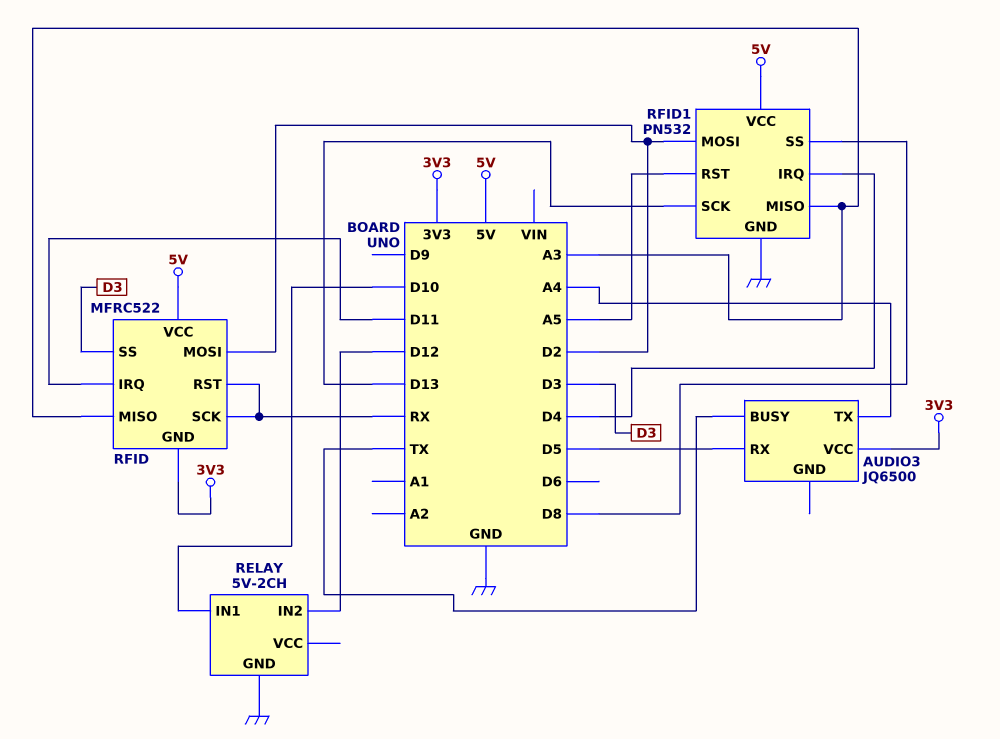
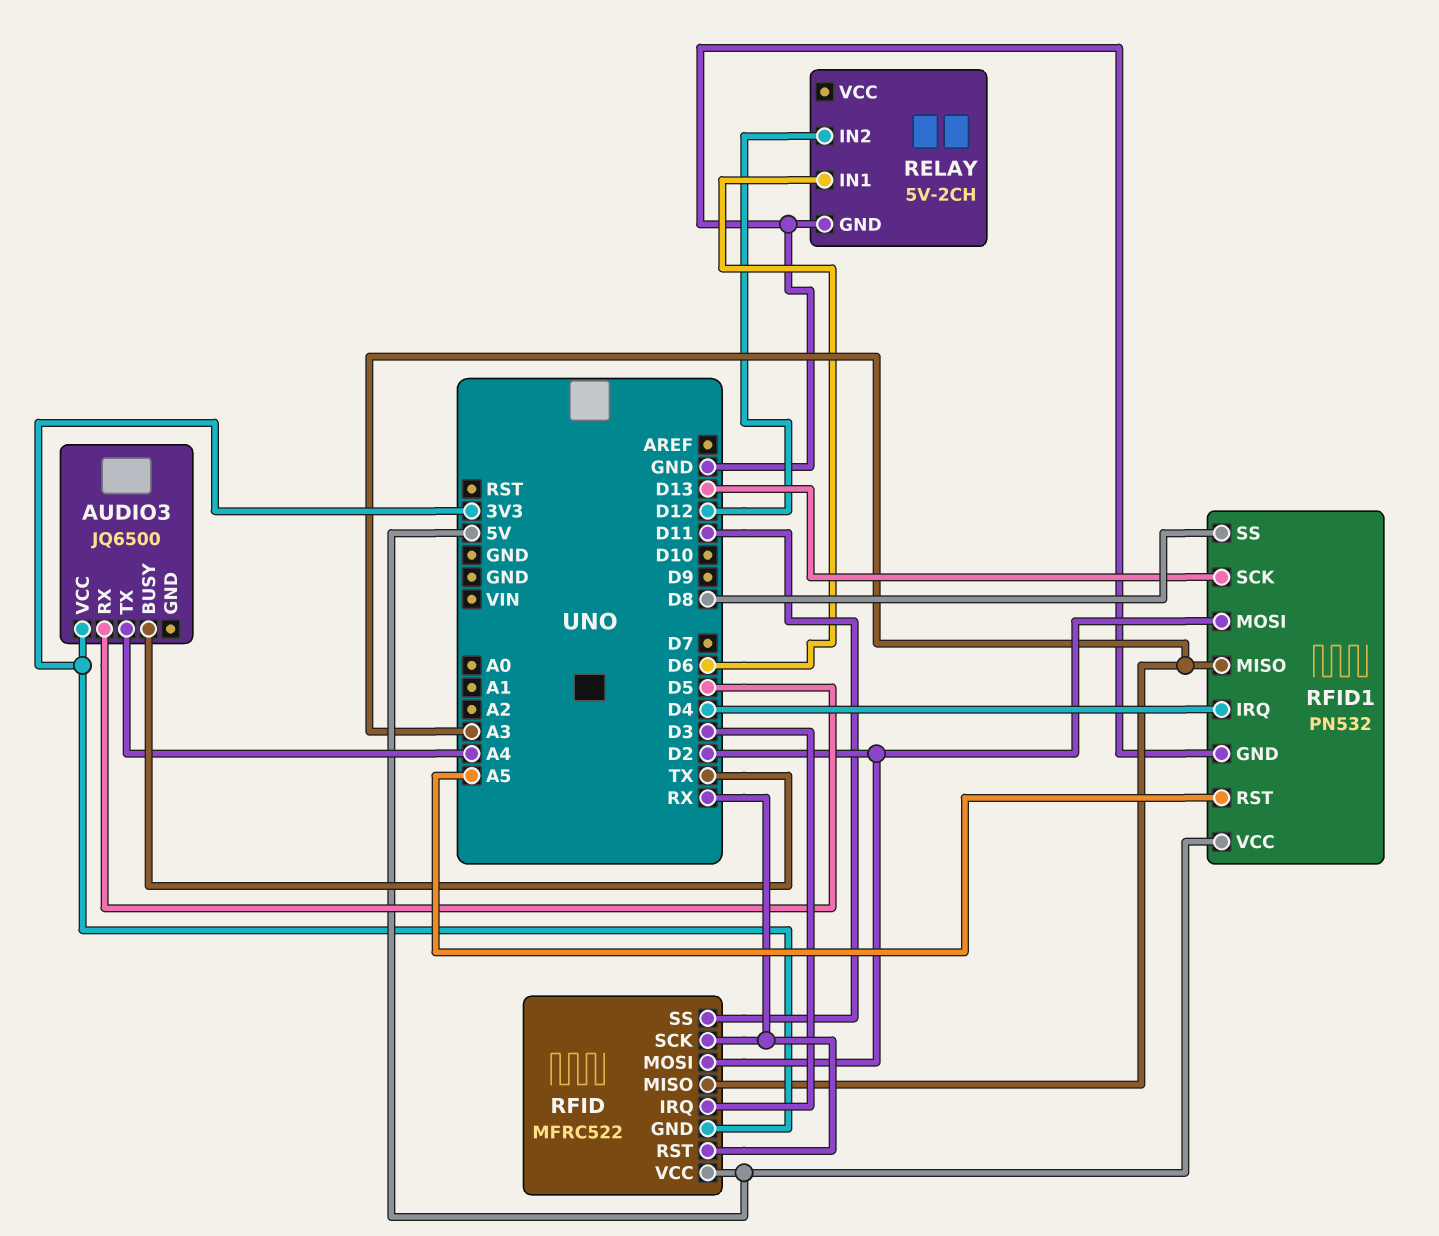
RELAY pin IN1: D10 -> D6
RFID pin IRQ: D11 -> D3
RFID pin SS: D3 -> D11

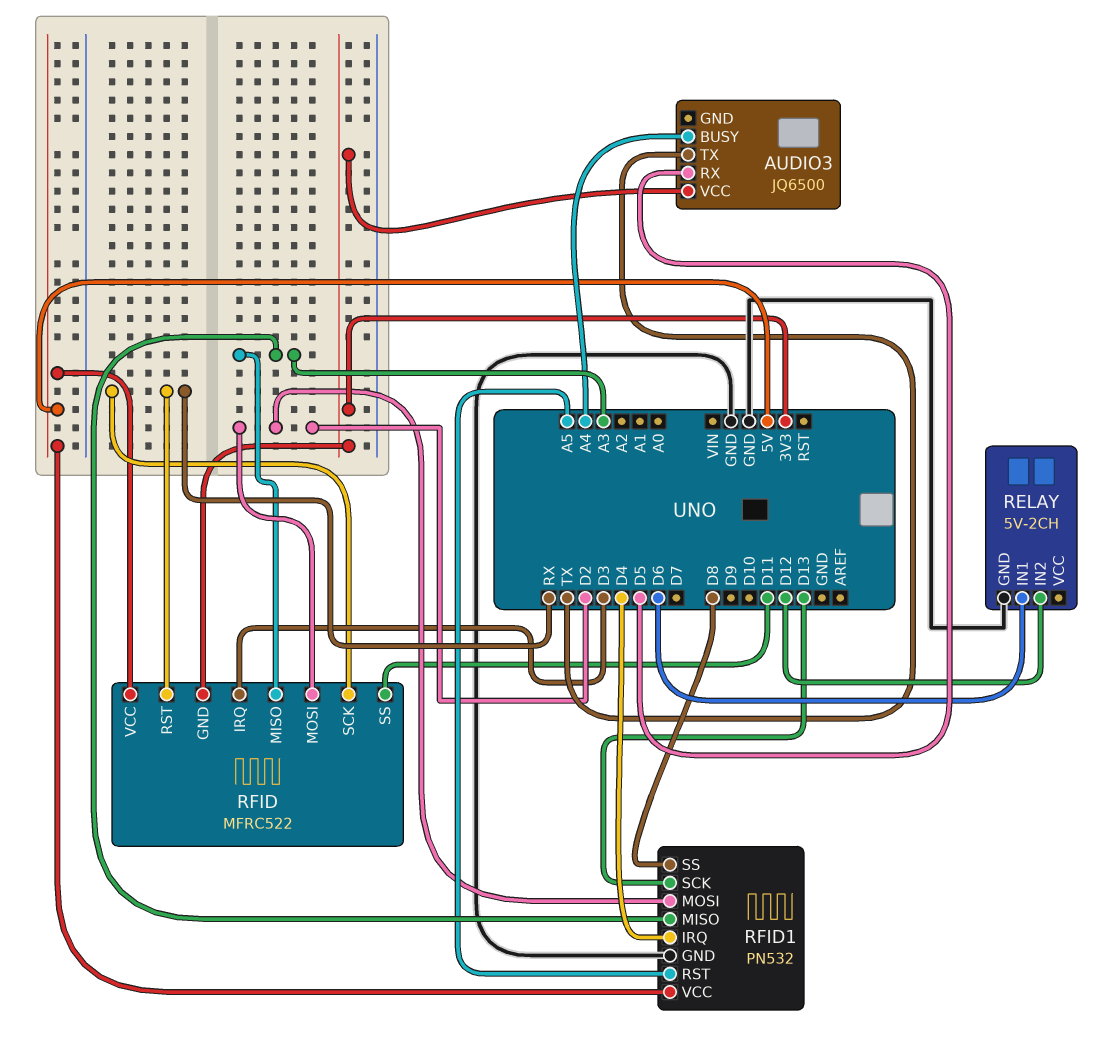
AUDIO3 pin BUSY: TX -> A4
AUDIO3 pin TX: A4 -> TX

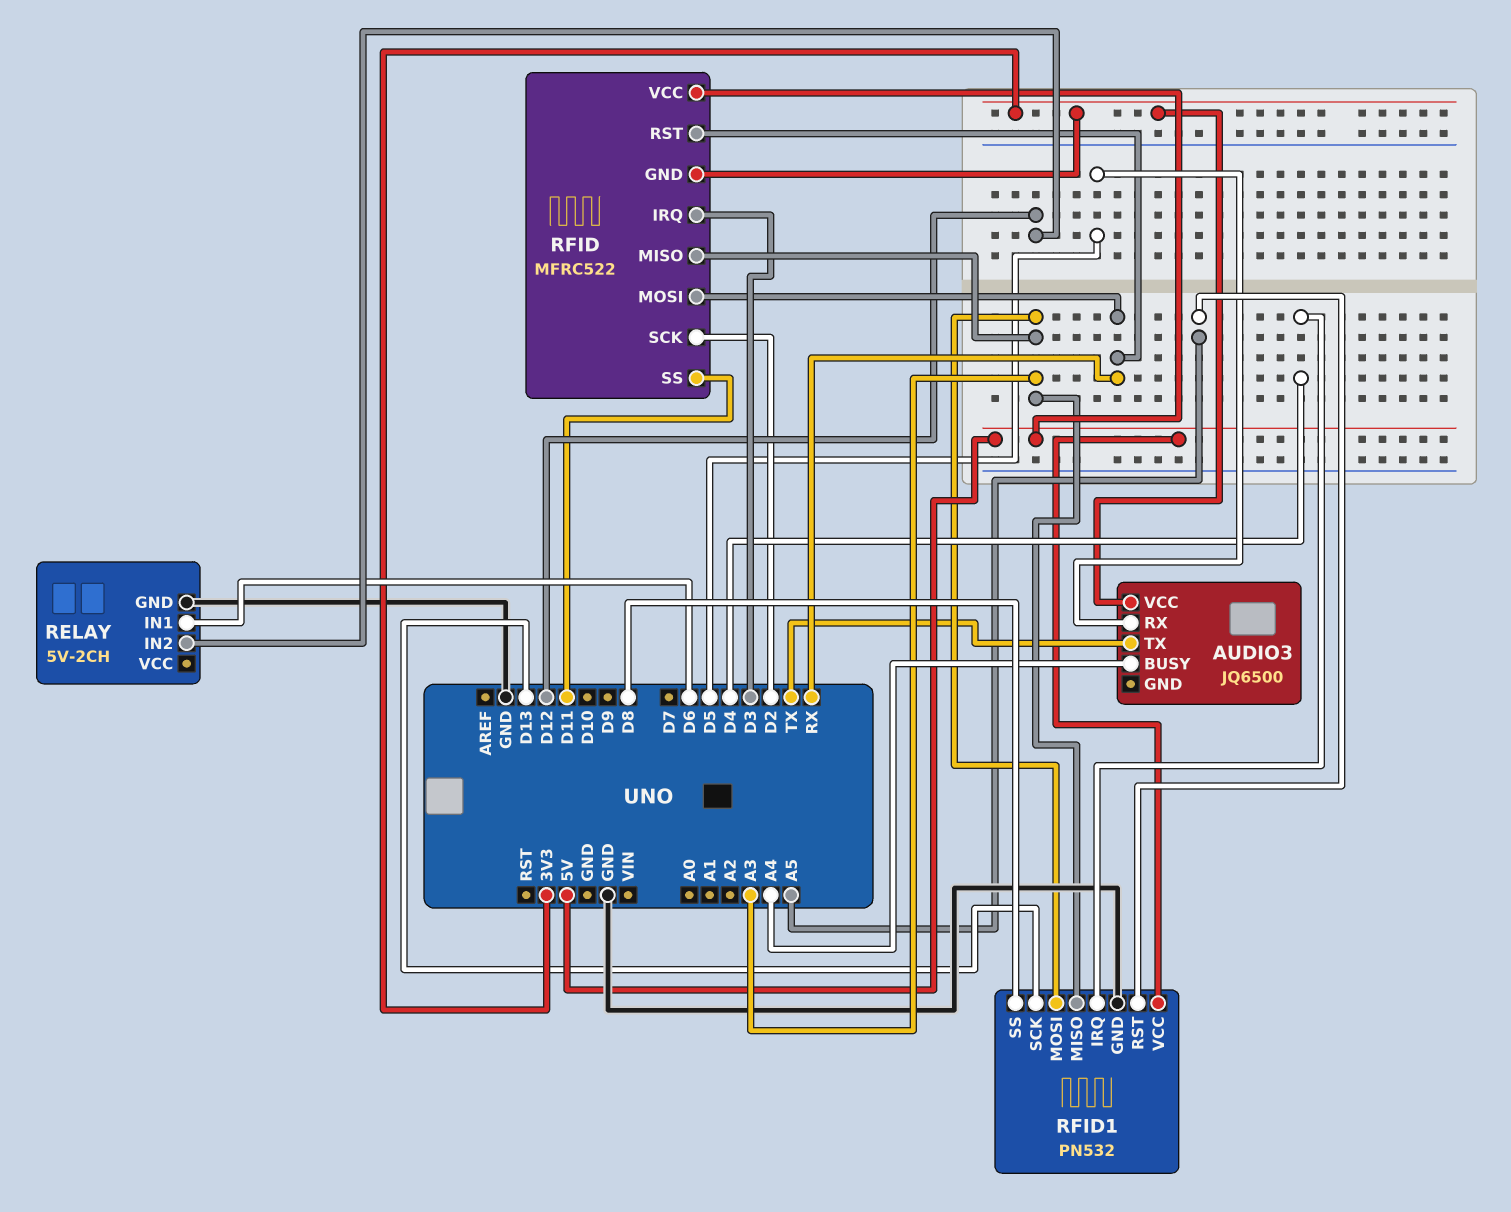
RFID pin MOSI: D2 -> RX
RFID pin SCK: RX -> D2
RFID1 pin MOSI: D2 -> A3

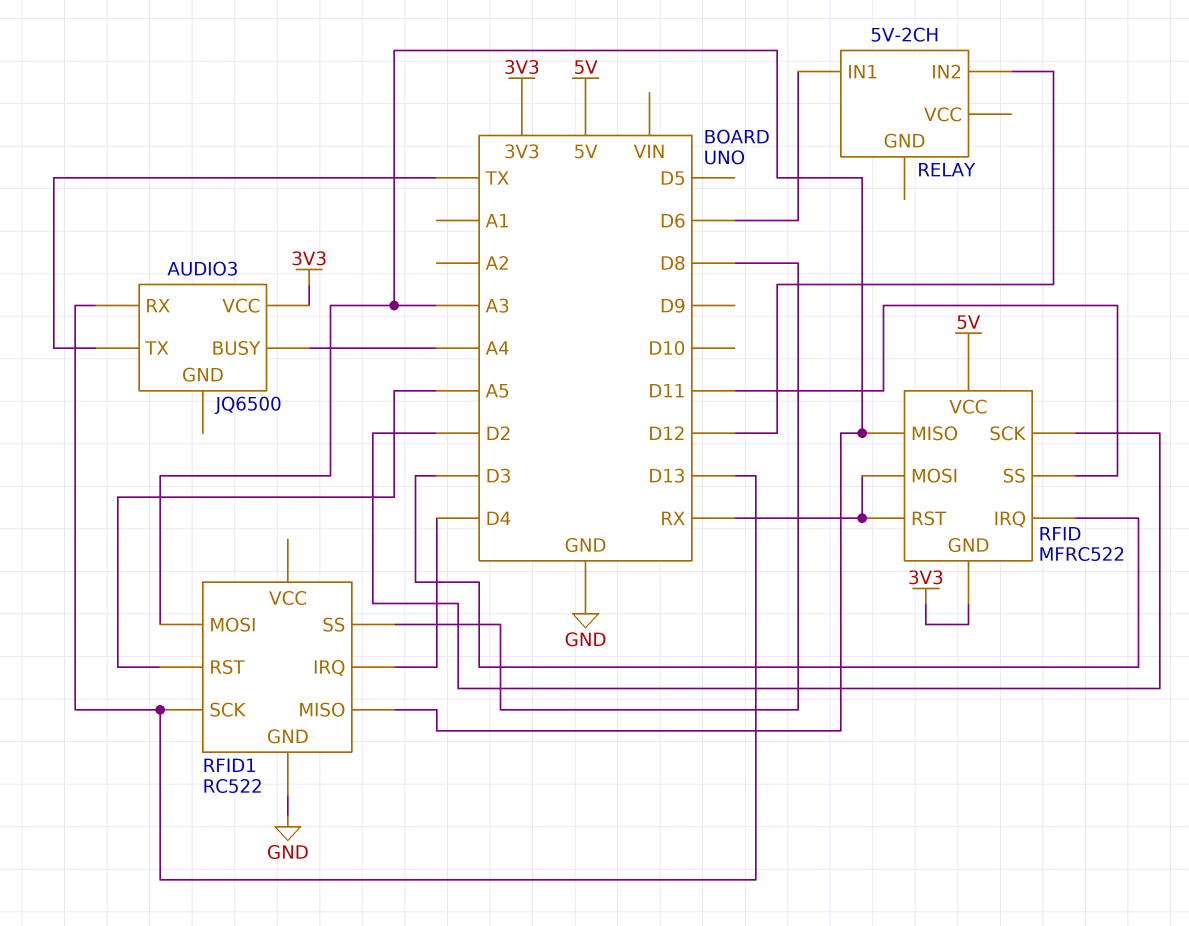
AUDIO3 pin RX: D5 -> D13
RELAY pin GND: GND -> none
RFID1: PN532 -> RC522
RFID1 pin VCC: 5V -> none

